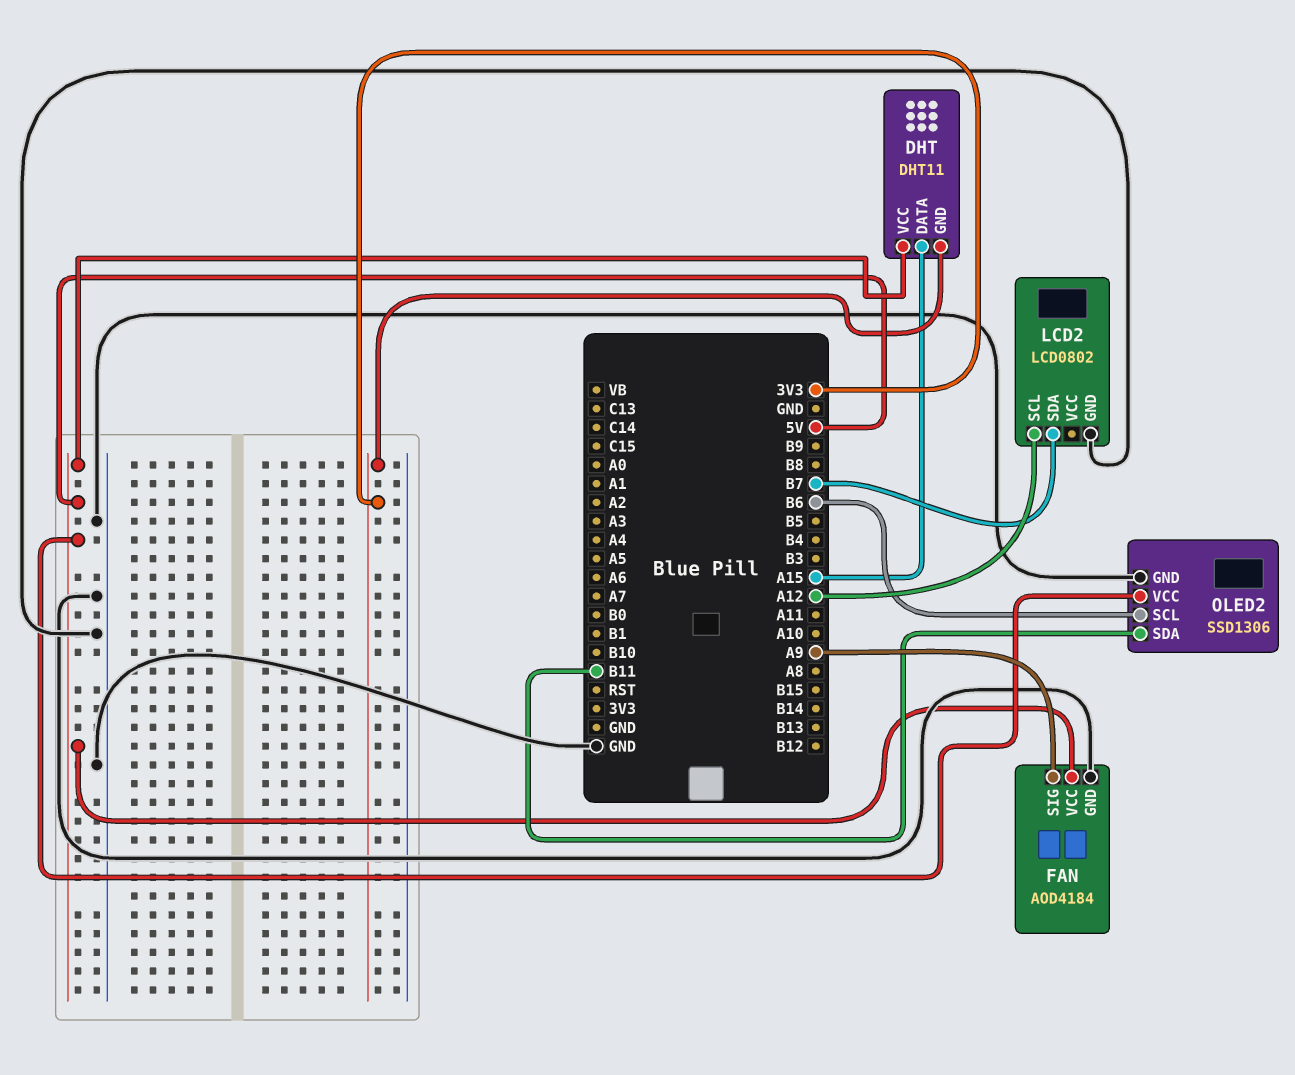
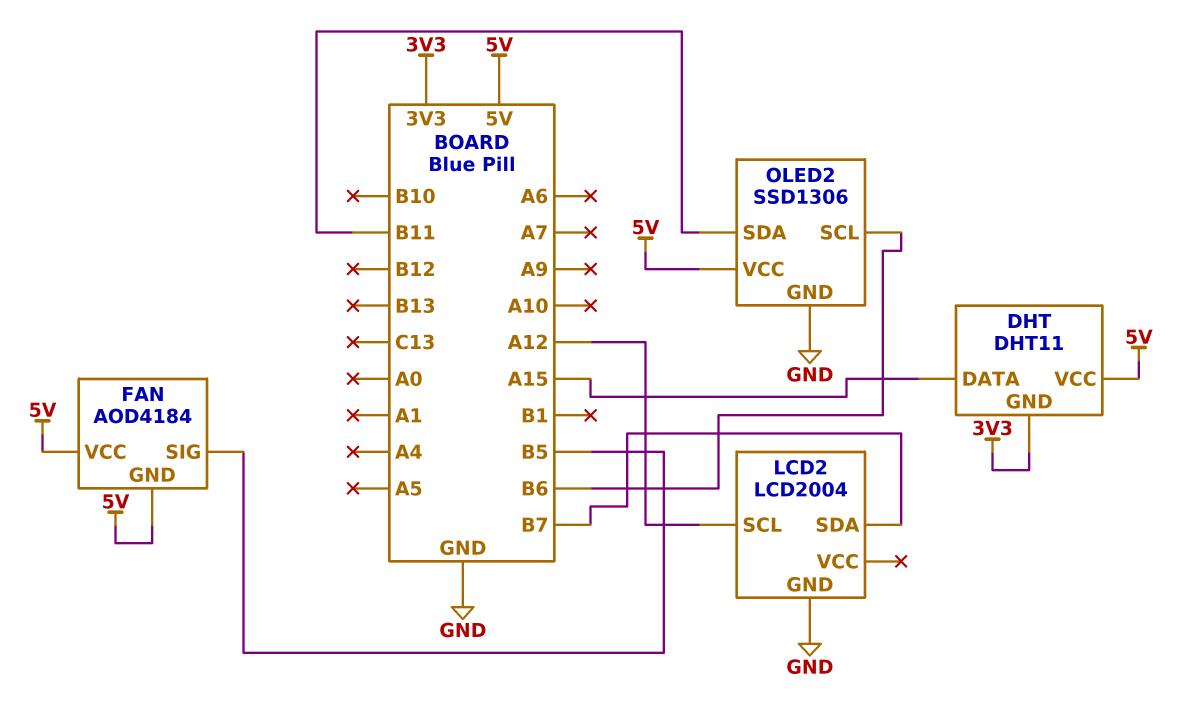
FAN pin GND: GND -> 5V
FAN pin SIG: A9 -> B5
LCD2: LCD0802 -> LCD2004

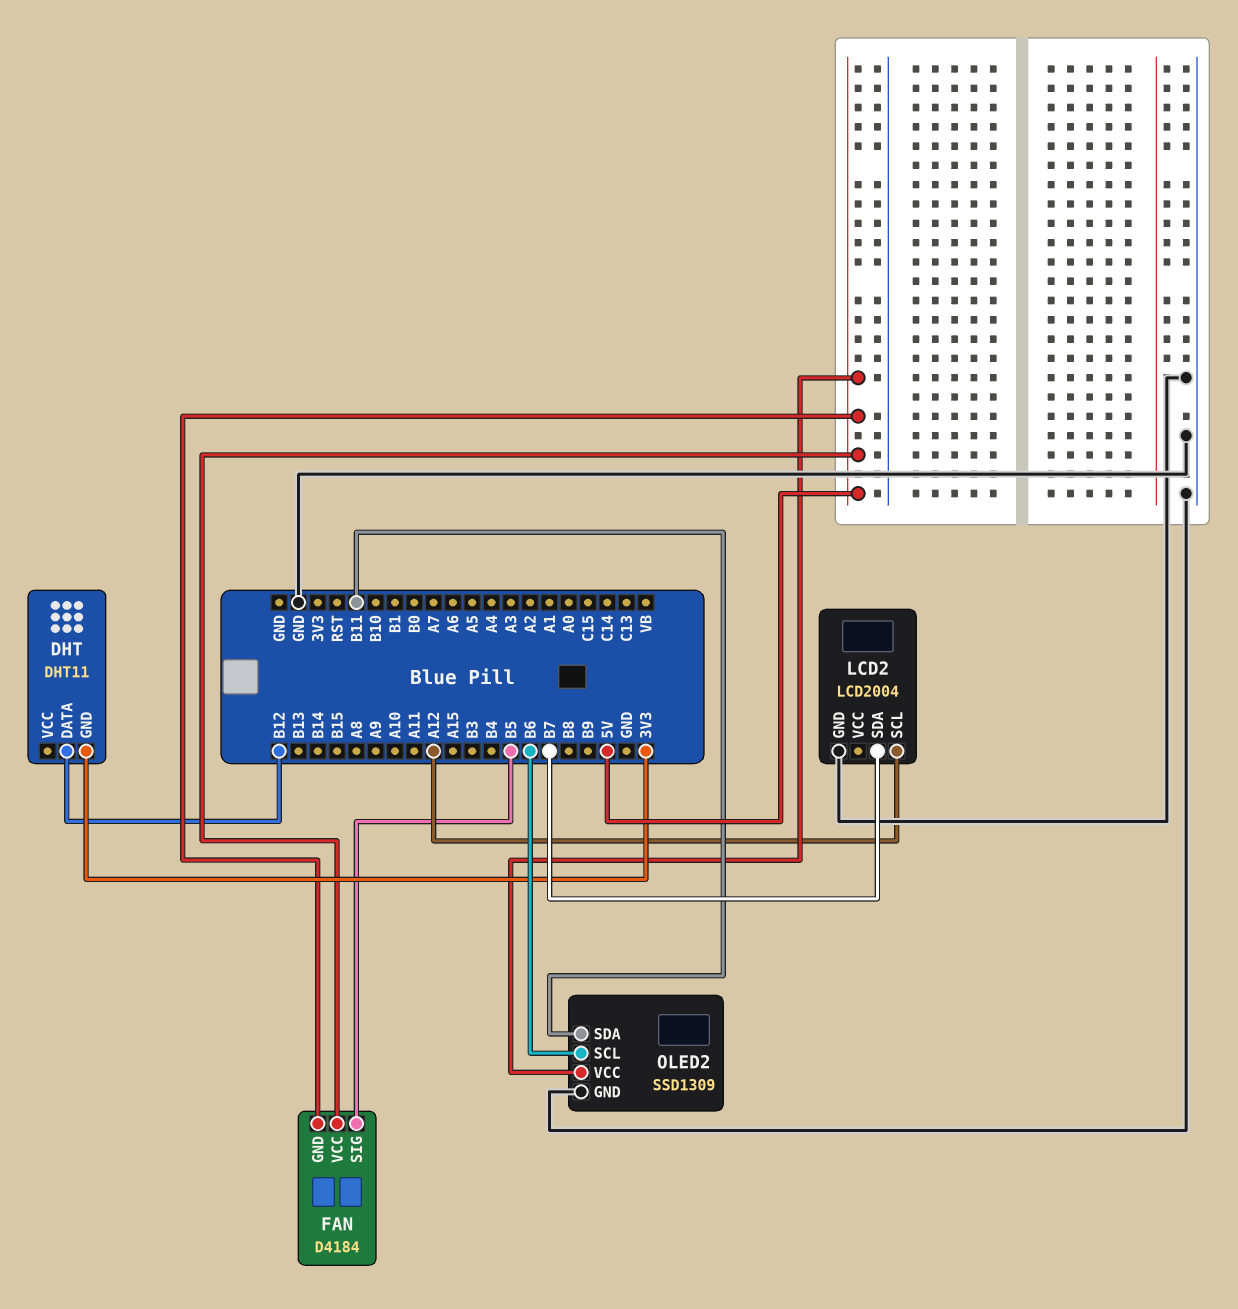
DHT pin DATA: A15 -> B12
DHT pin VCC: 5V -> none
FAN: AOD4184 -> D4184
OLED2: SSD1306 -> SSD1309

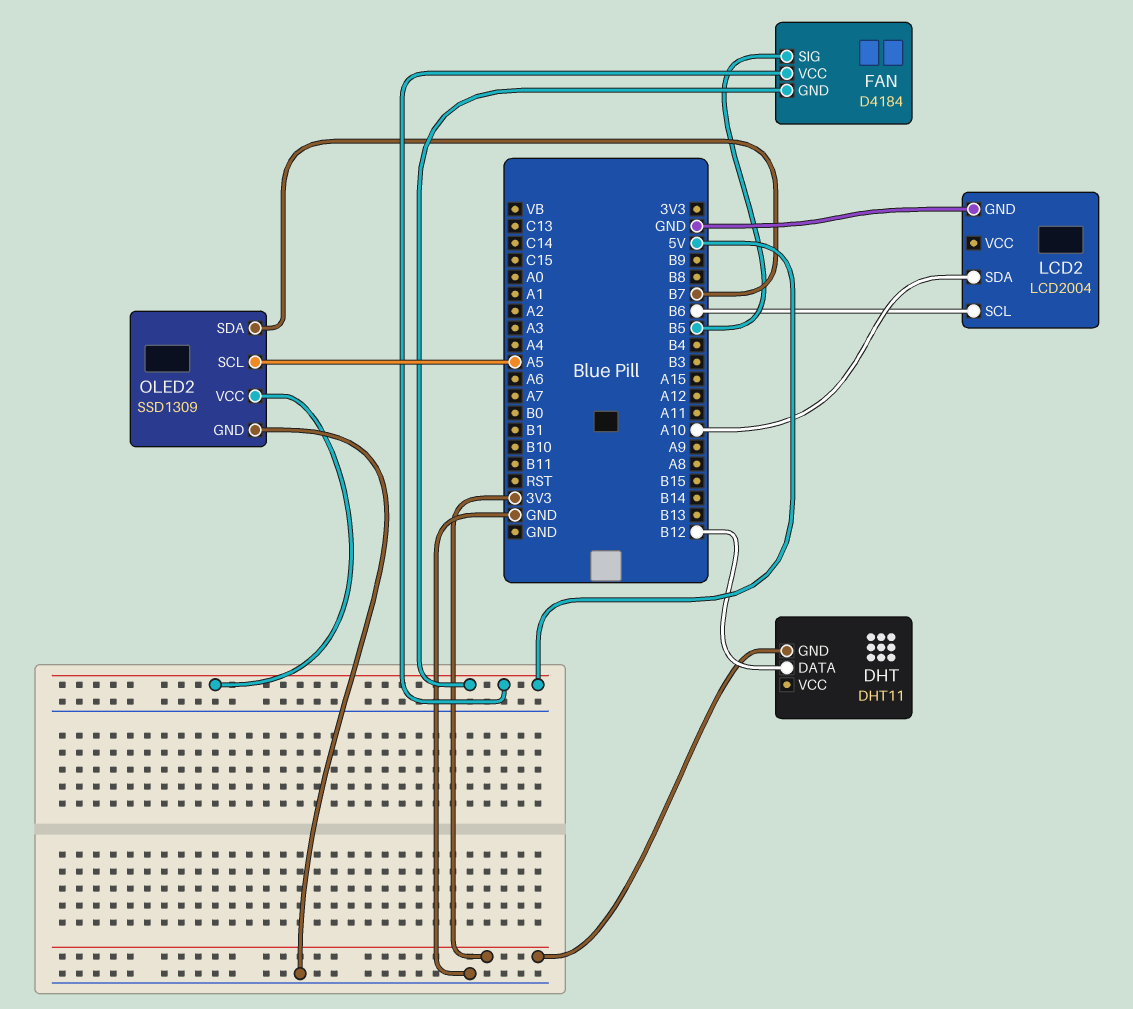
LCD2 pin SCL: A12 -> B6
LCD2 pin SDA: B7 -> A10
OLED2 pin SCL: B6 -> A5
OLED2 pin SDA: B11 -> B7

